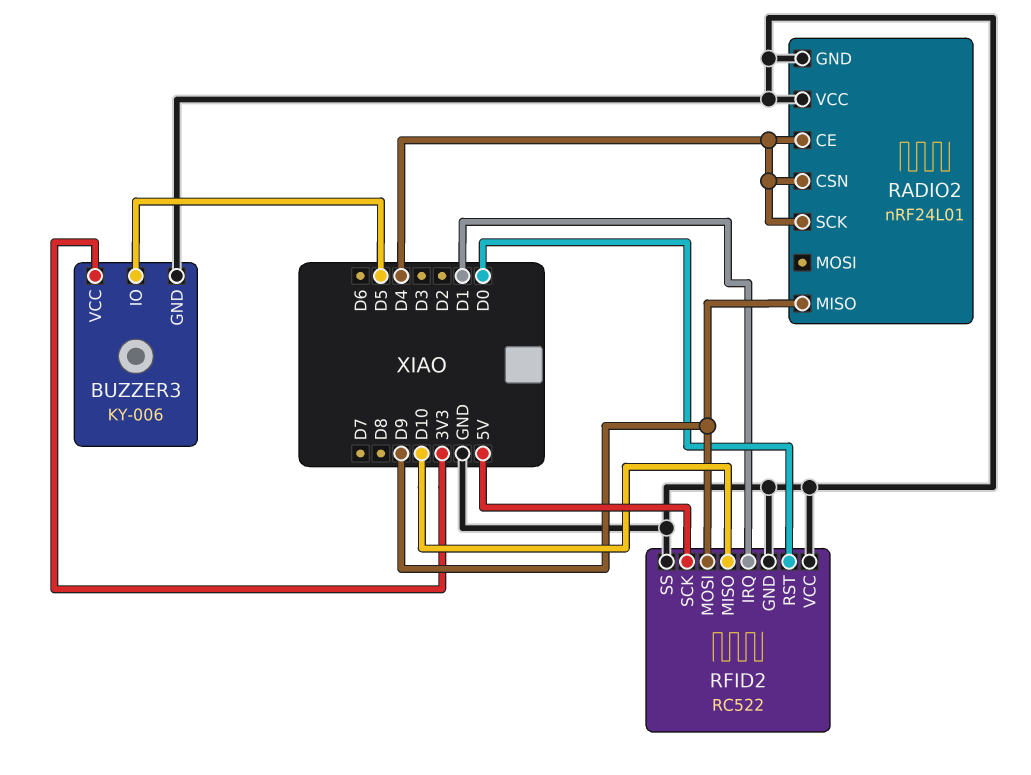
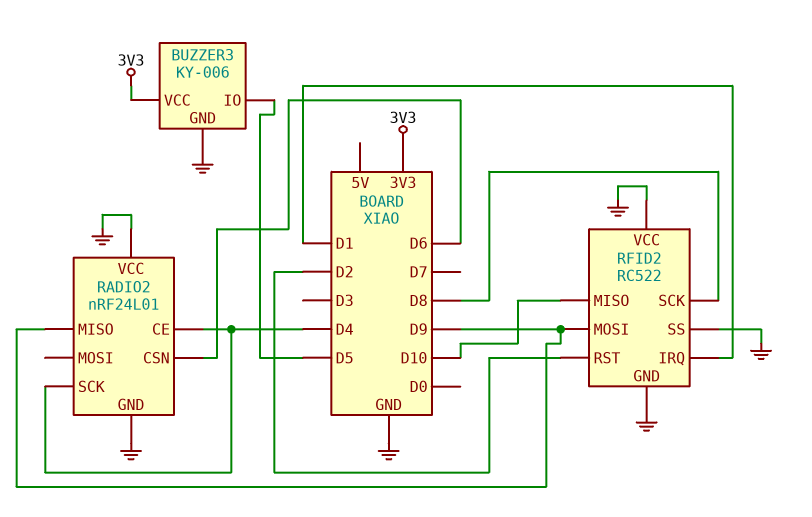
RADIO2 pin CSN: D4 -> D6
RFID2 pin RST: D0 -> D2
RFID2 pin SCK: 5V -> D8

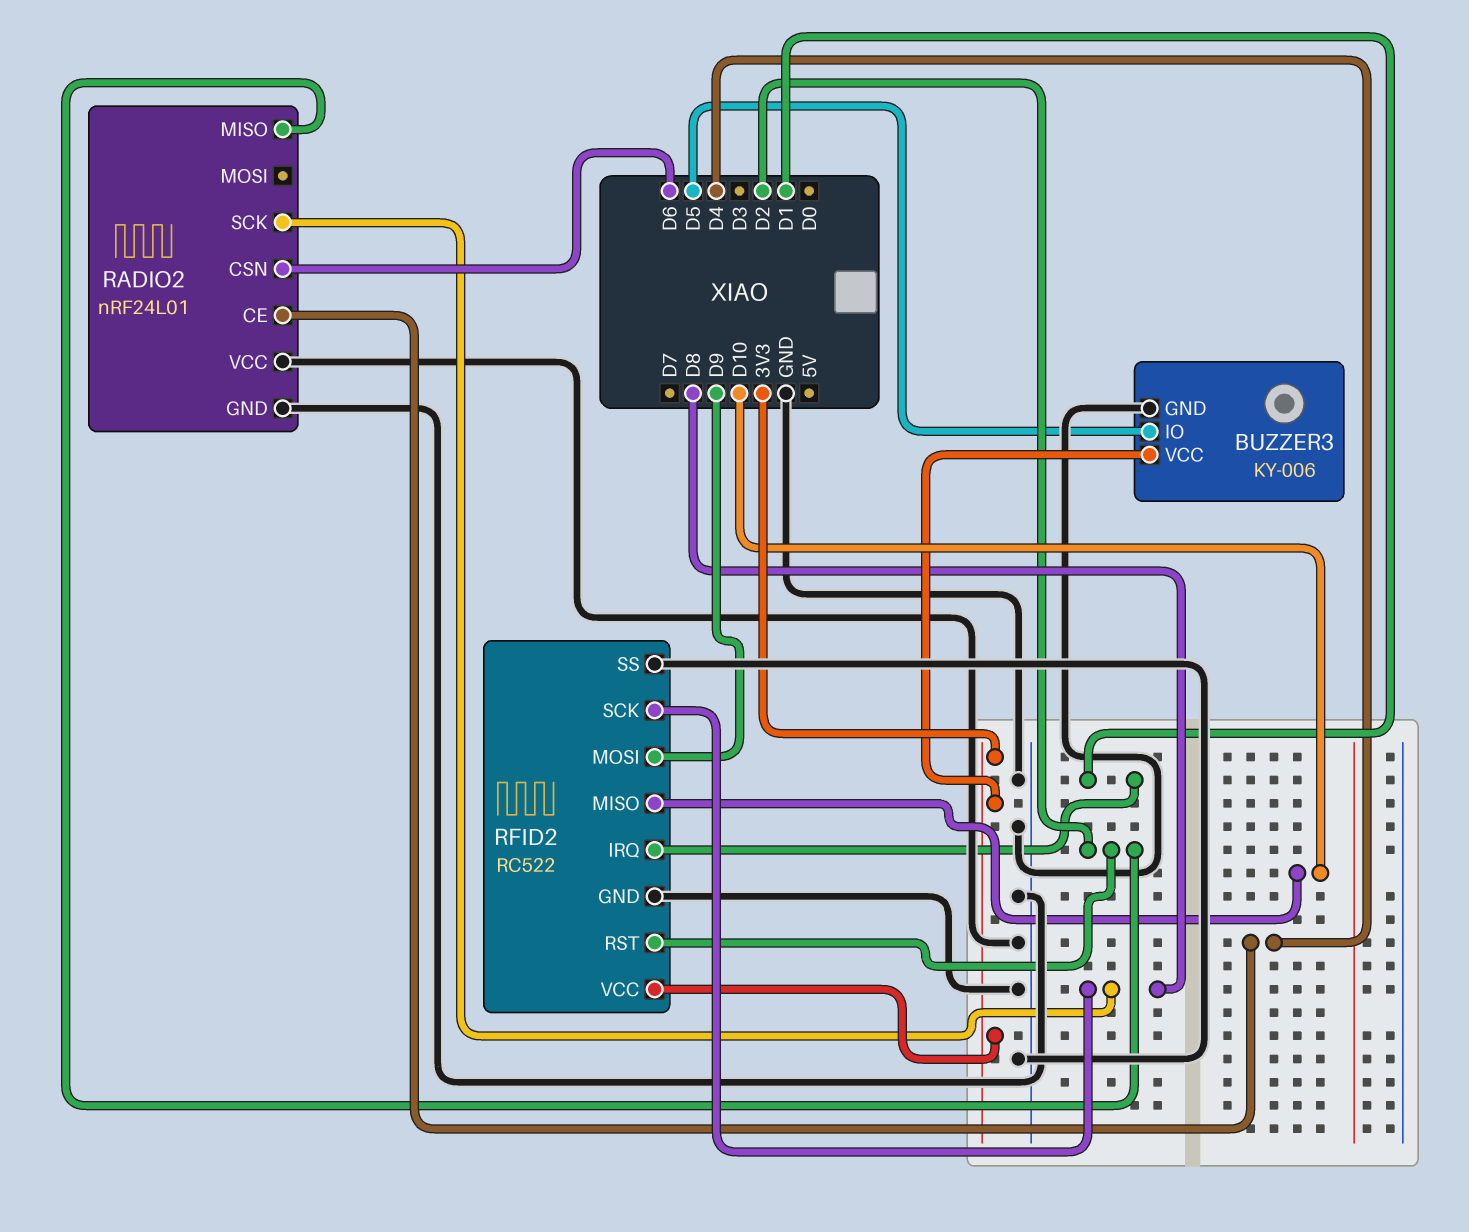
RADIO2 pin MISO: D9 -> D2
RADIO2 pin SCK: D4 -> D8
RFID2 pin VCC: GND -> 3V3

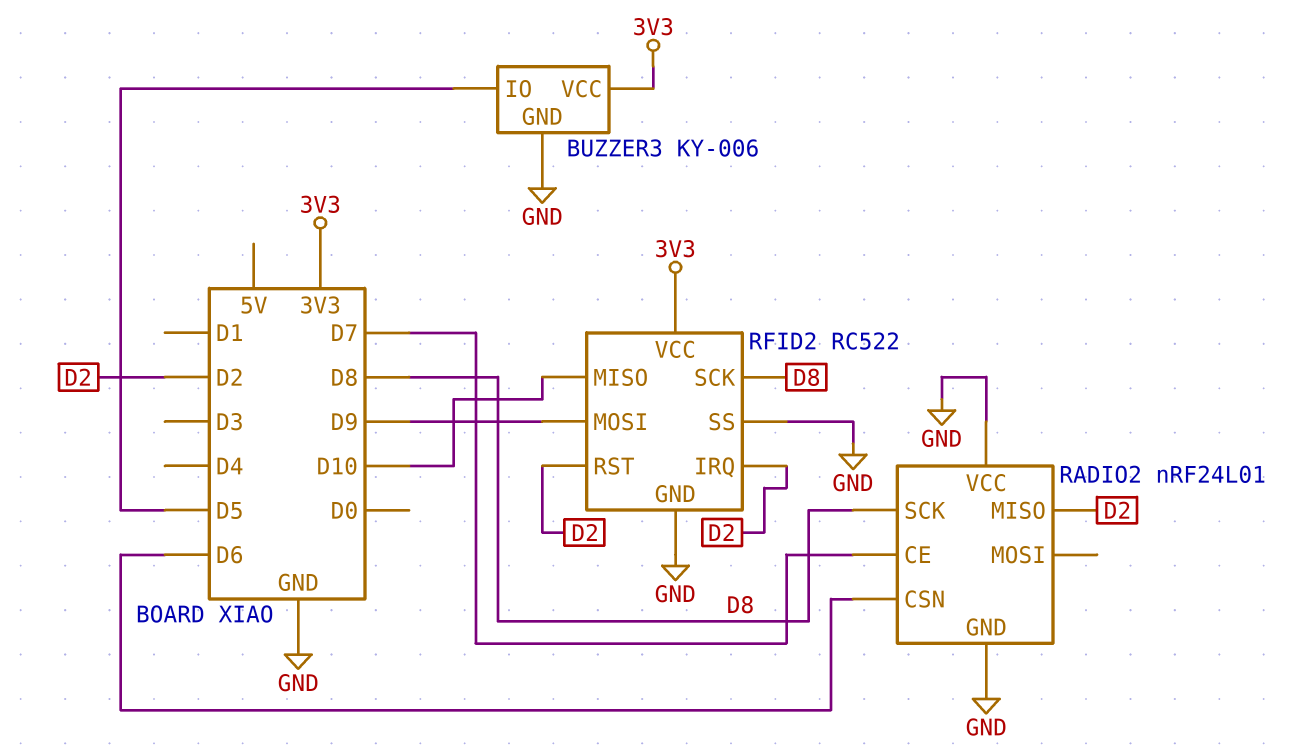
RADIO2 pin CE: D4 -> D7
RFID2 pin IRQ: D1 -> D2

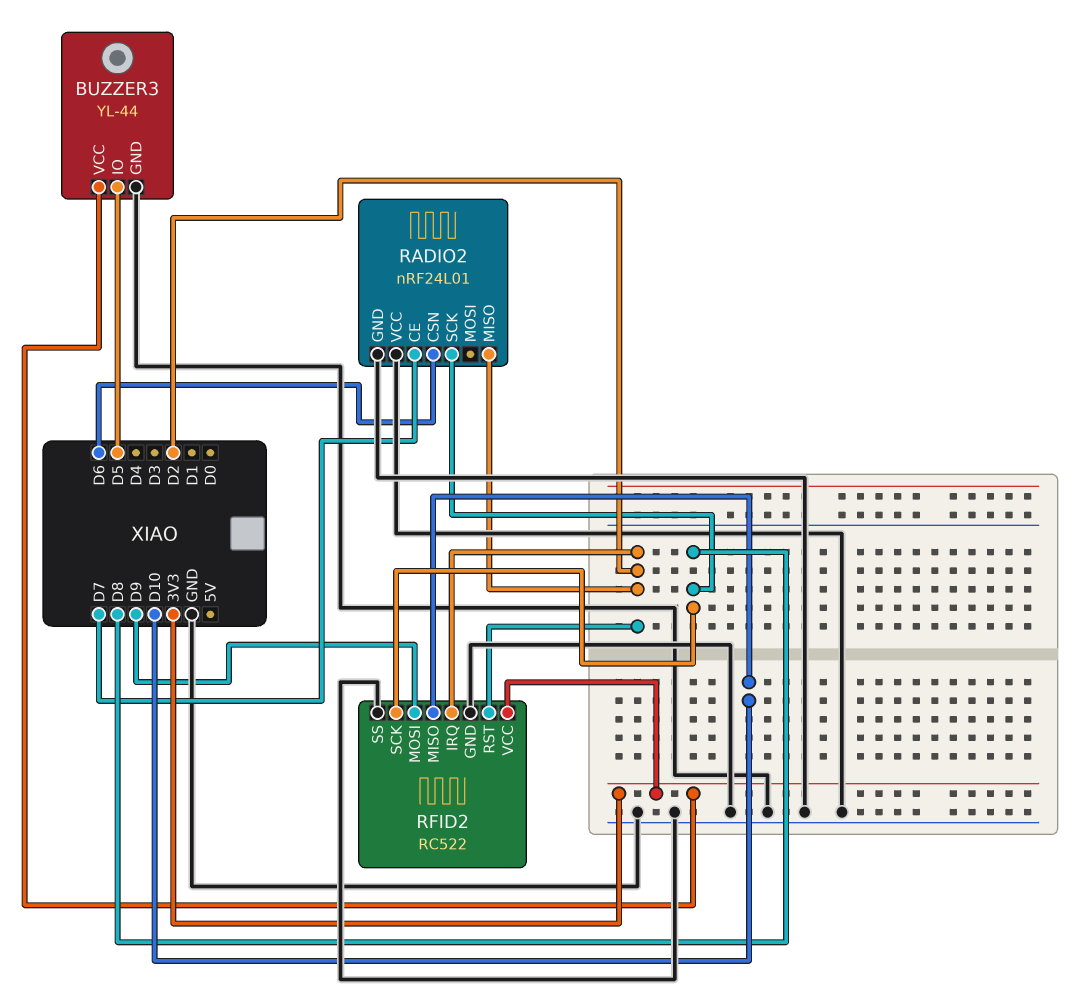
BUZZER3: KY-006 -> YL-44

